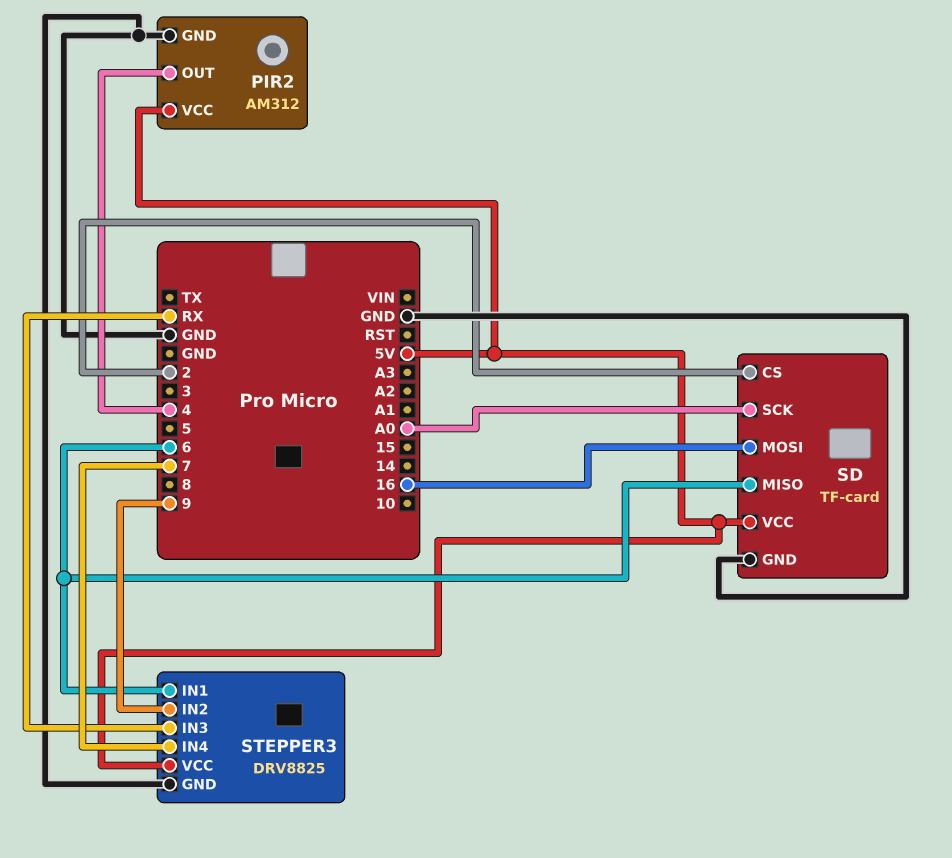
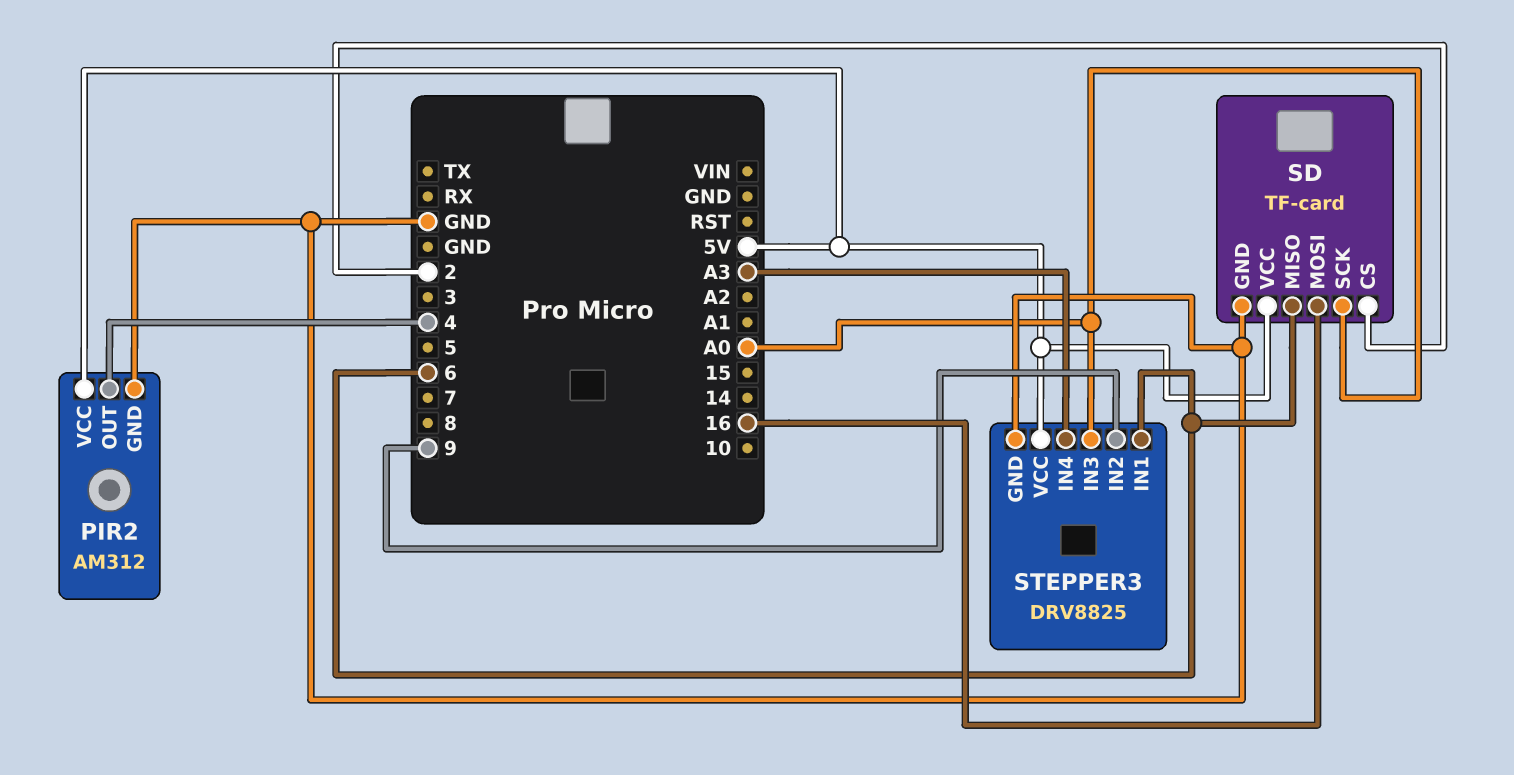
STEPPER3 pin IN3: RX -> A0
STEPPER3 pin IN4: 7 -> A3

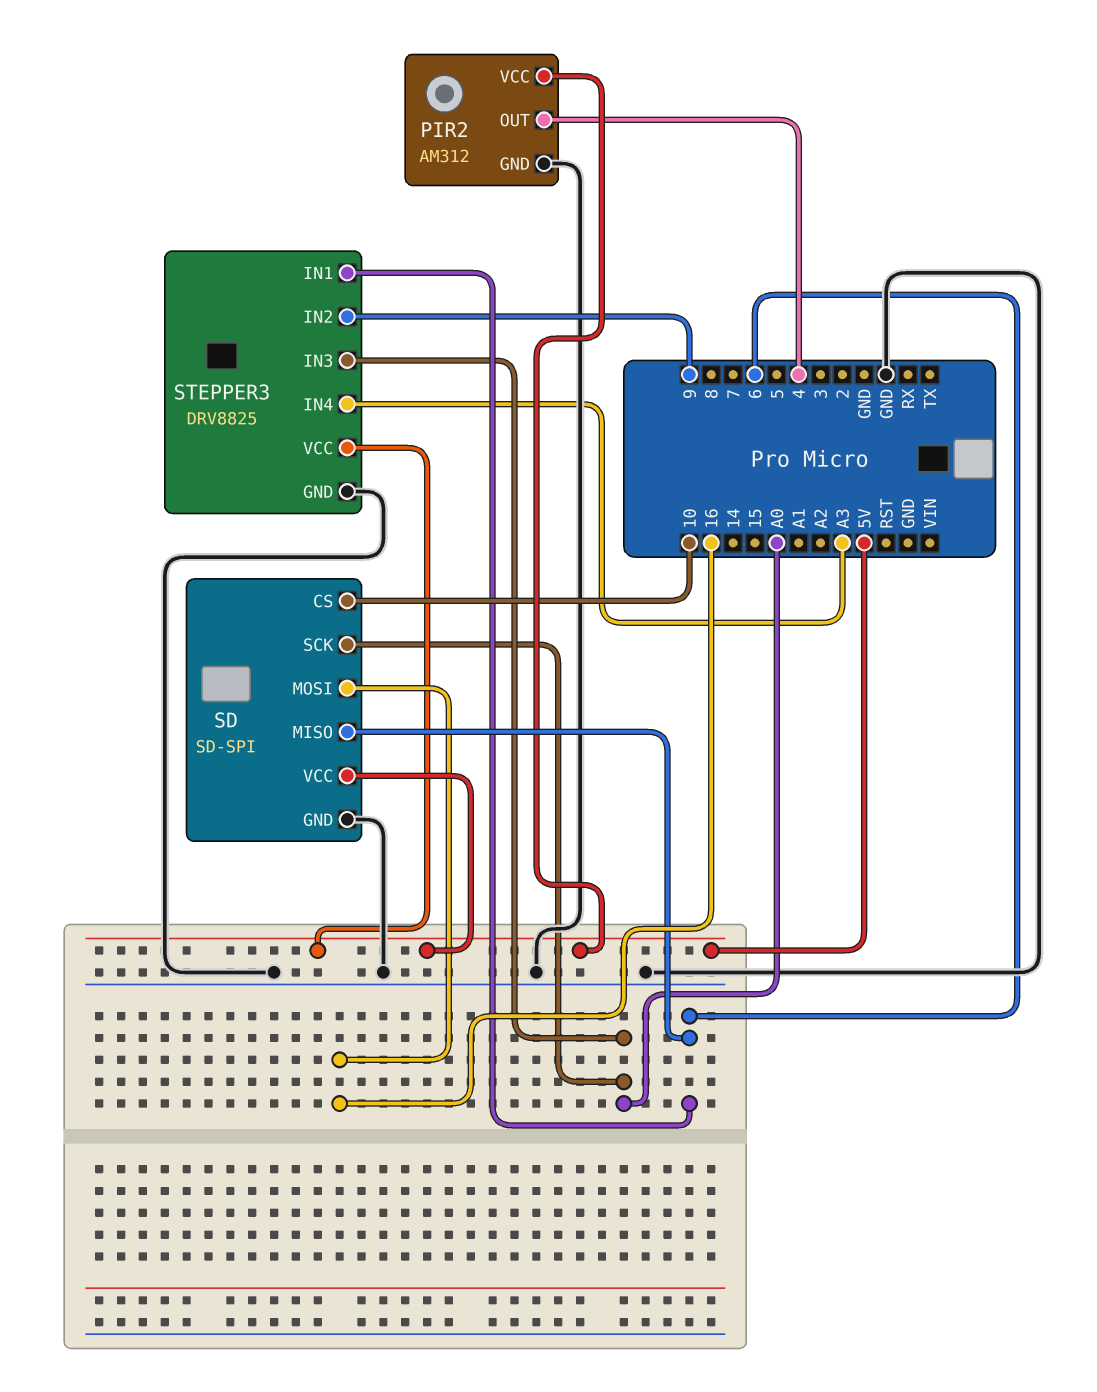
SD: TF-card -> SD-SPI
SD pin CS: 2 -> 10

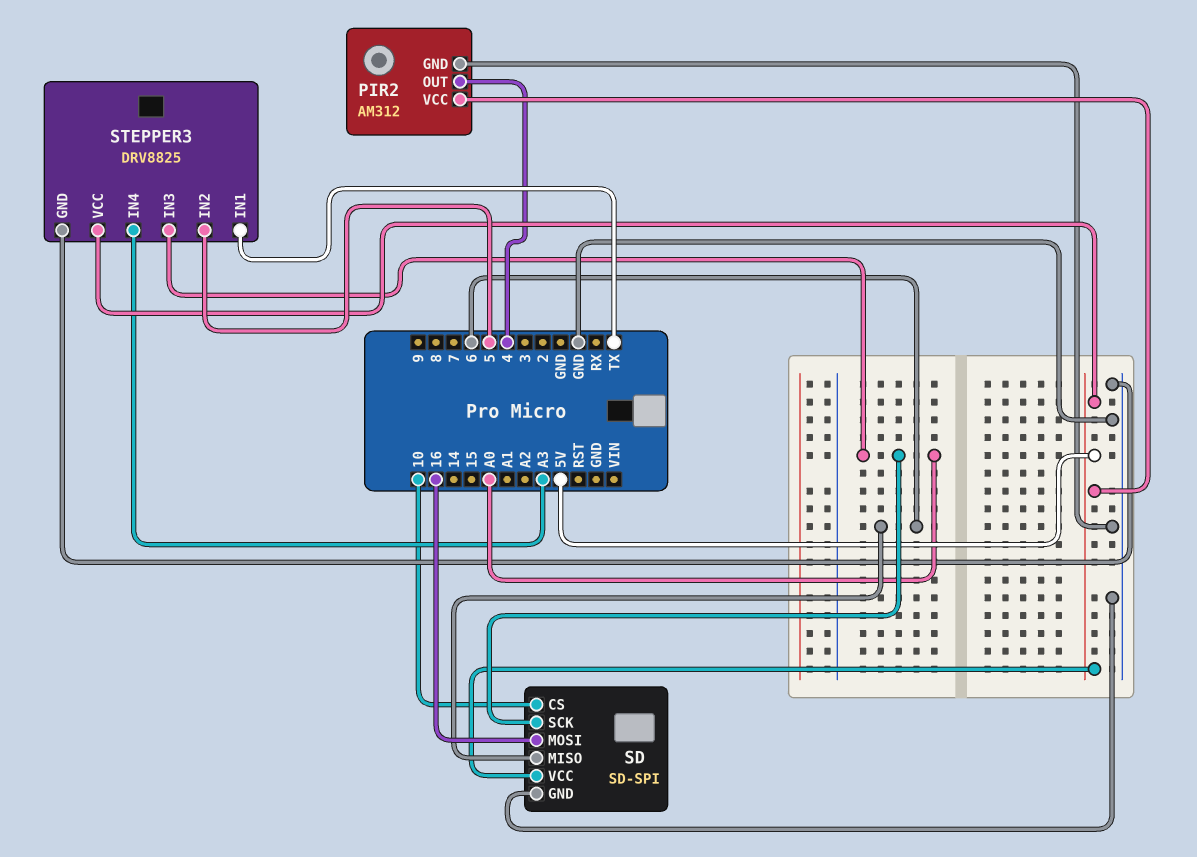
STEPPER3 pin IN1: 6 -> TX
STEPPER3 pin IN2: 9 -> 5

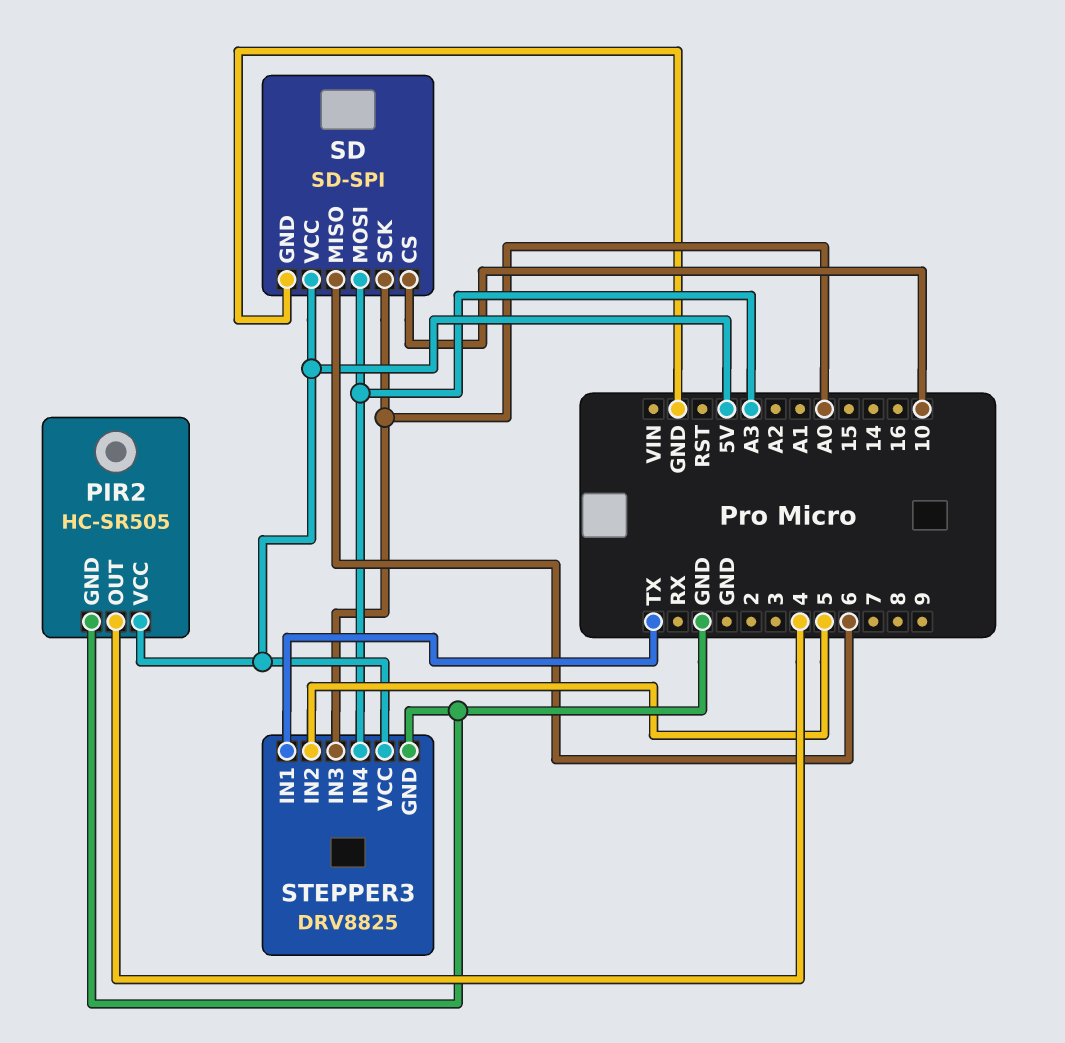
PIR2: AM312 -> HC-SR505
SD pin MOSI: 16 -> A3

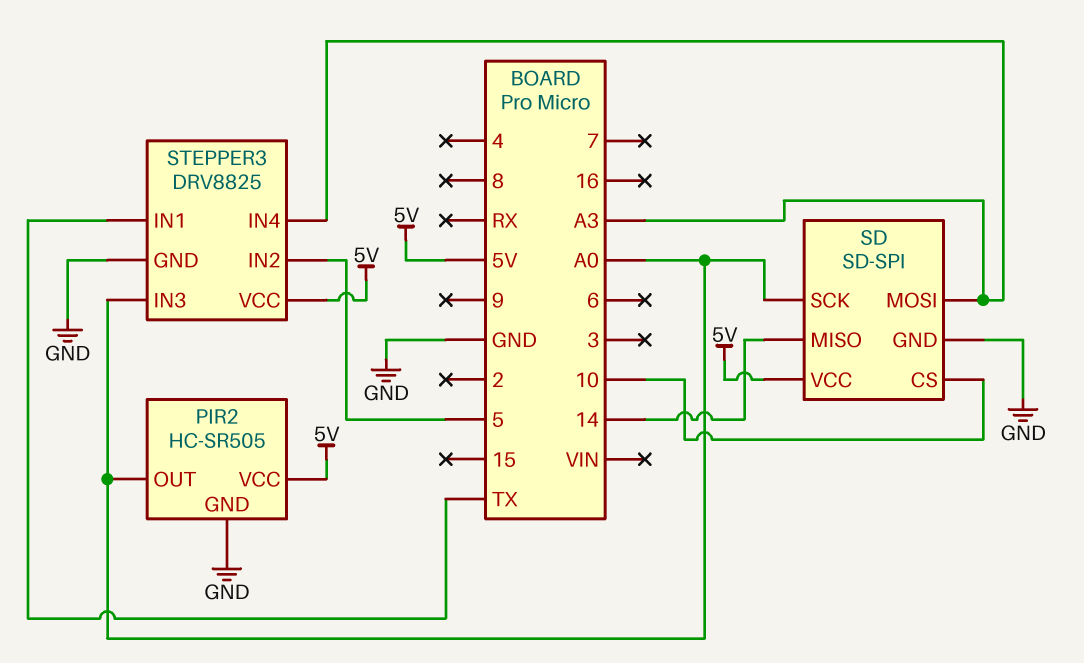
PIR2 pin OUT: 4 -> A0
SD pin MISO: 6 -> 14

